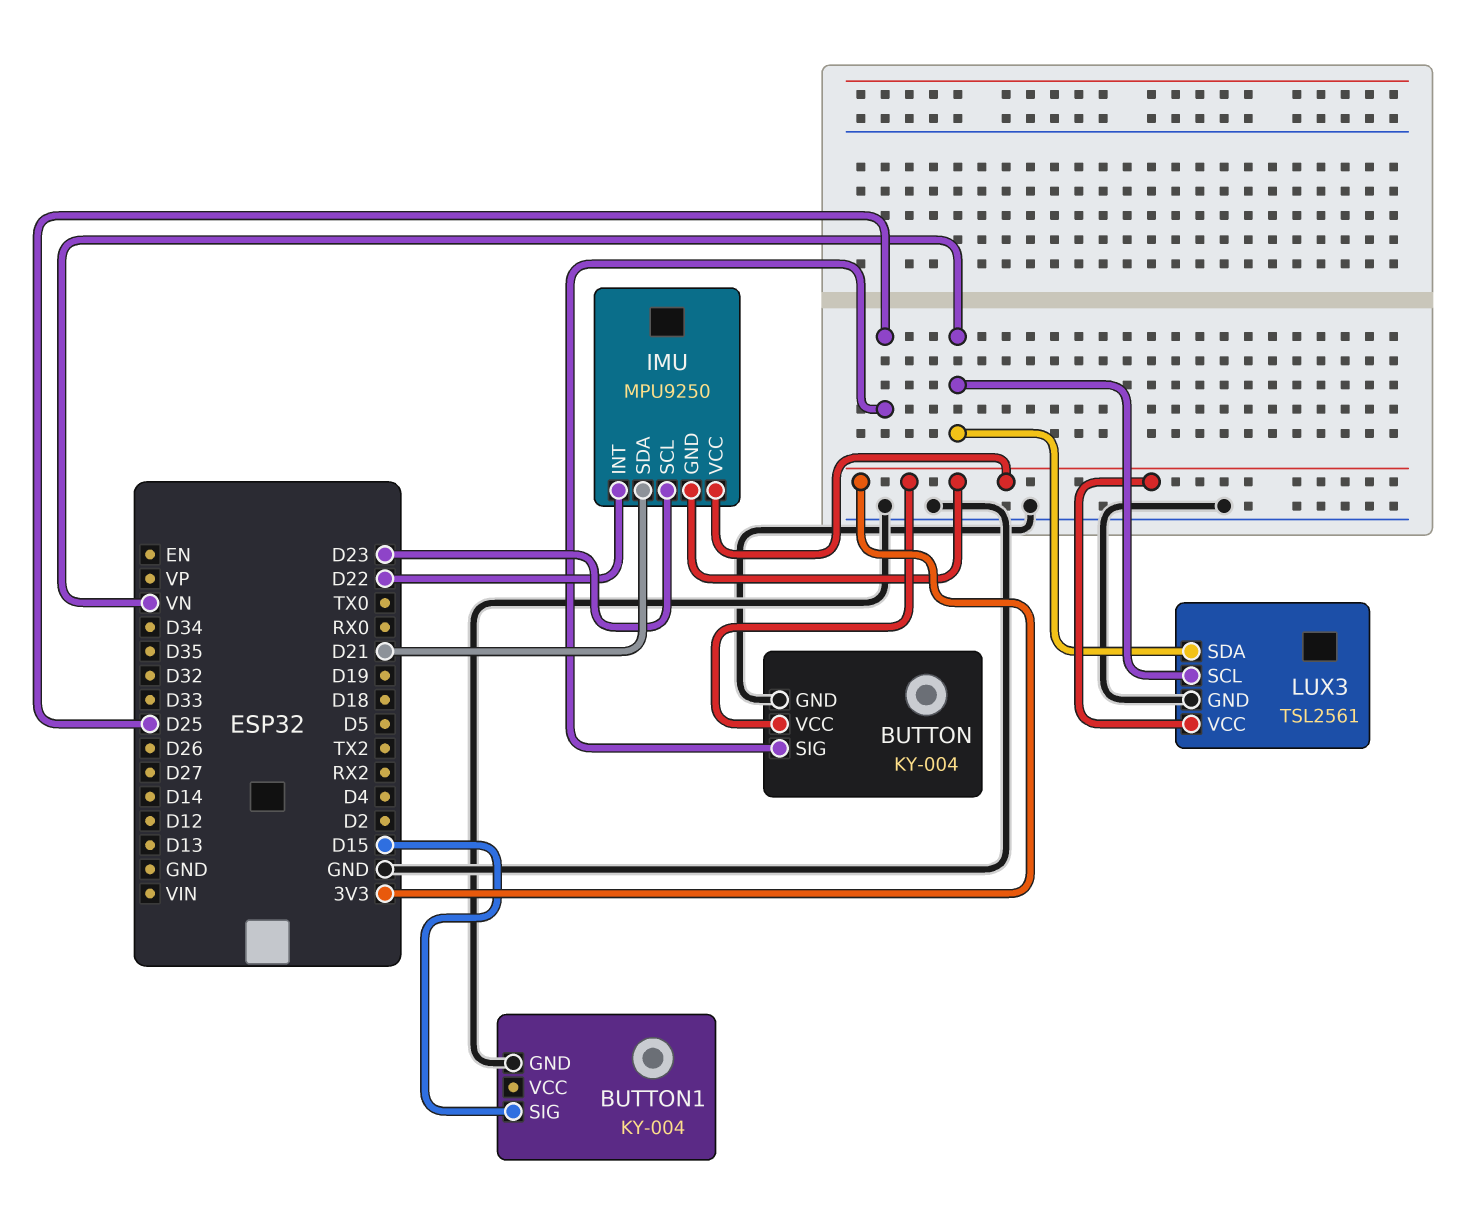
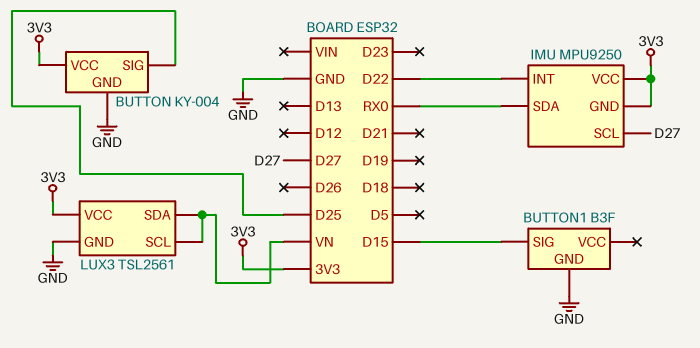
BUTTON1: KY-004 -> B3F
IMU pin SCL: D23 -> D27
IMU pin SDA: D21 -> RX0

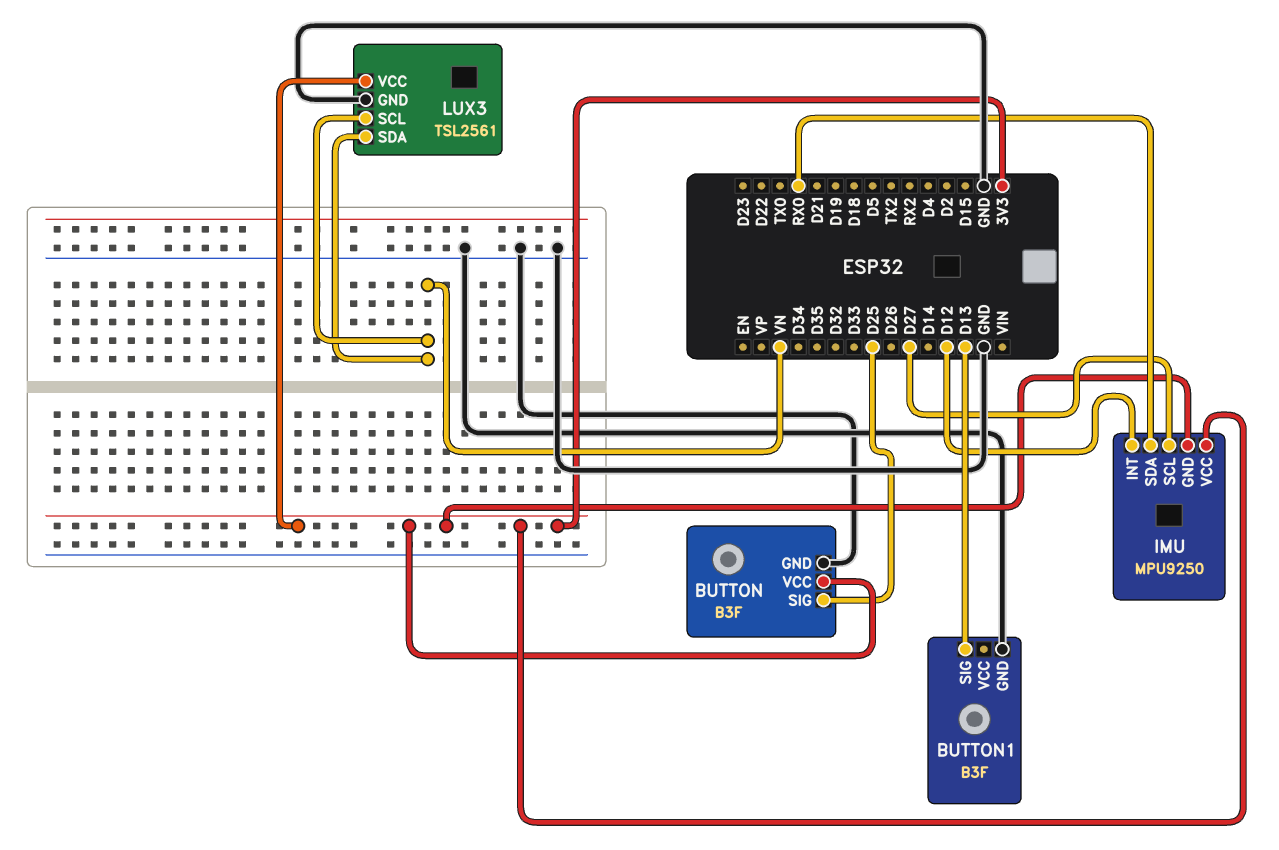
BUTTON: KY-004 -> B3F
BUTTON1 pin SIG: D15 -> D13
IMU pin INT: D22 -> D12

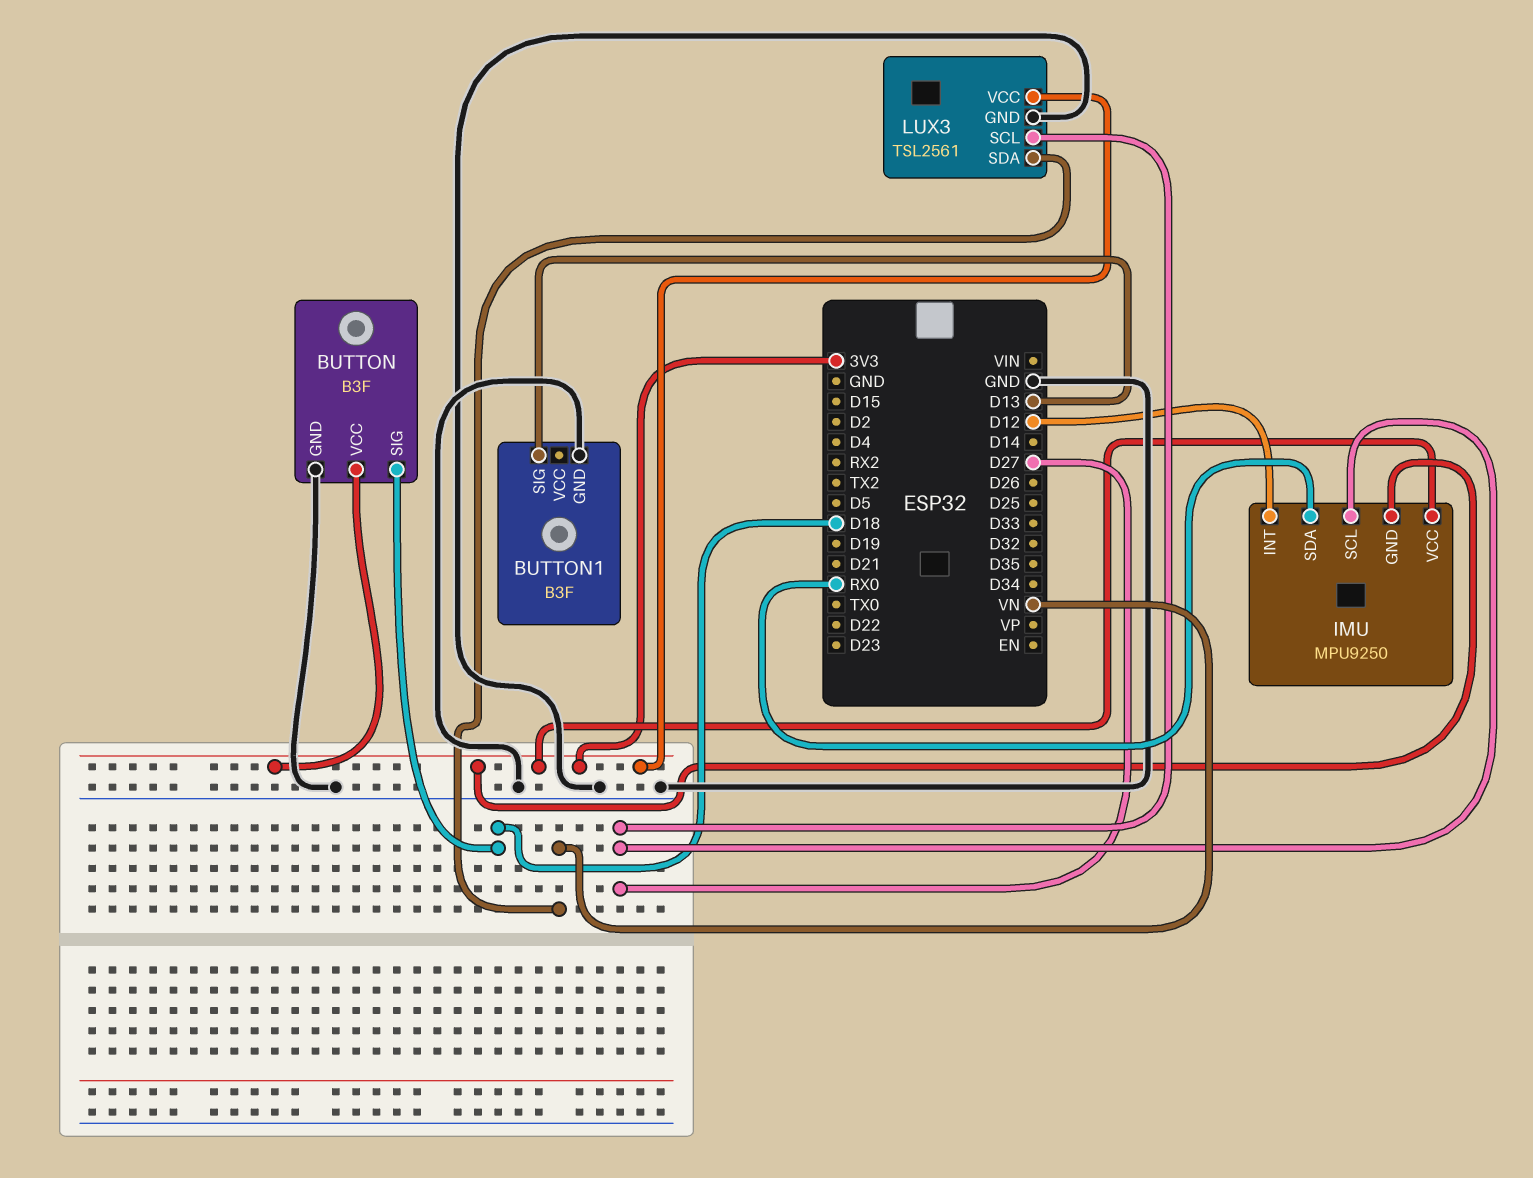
BUTTON pin SIG: D25 -> D18
LUX3 pin SCL: VN -> D27

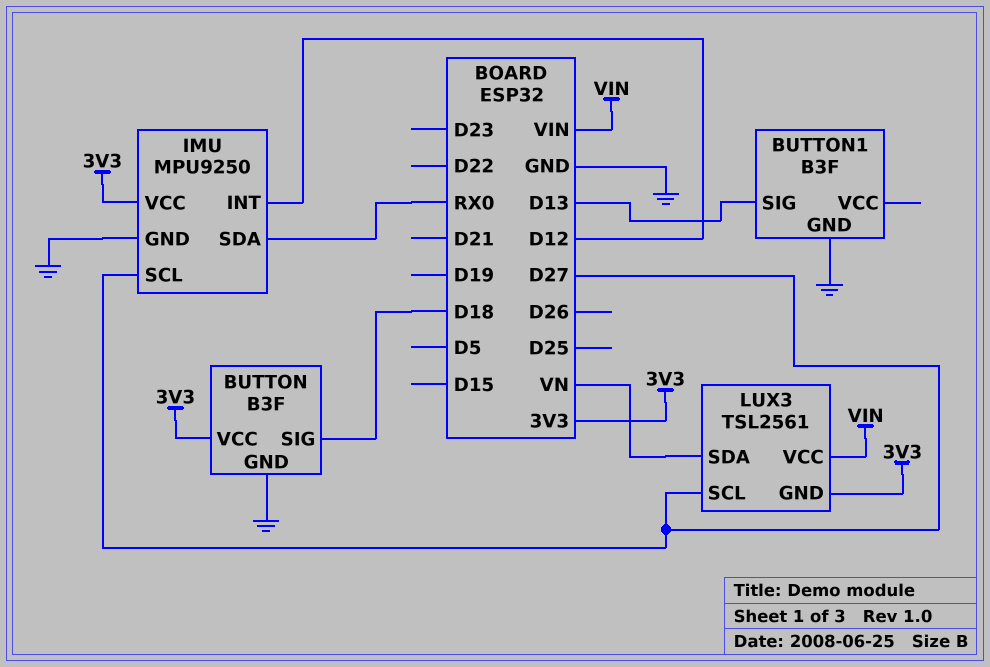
IMU pin GND: 3V3 -> GND
LUX3 pin GND: GND -> 3V3
LUX3 pin VCC: 3V3 -> VIN

